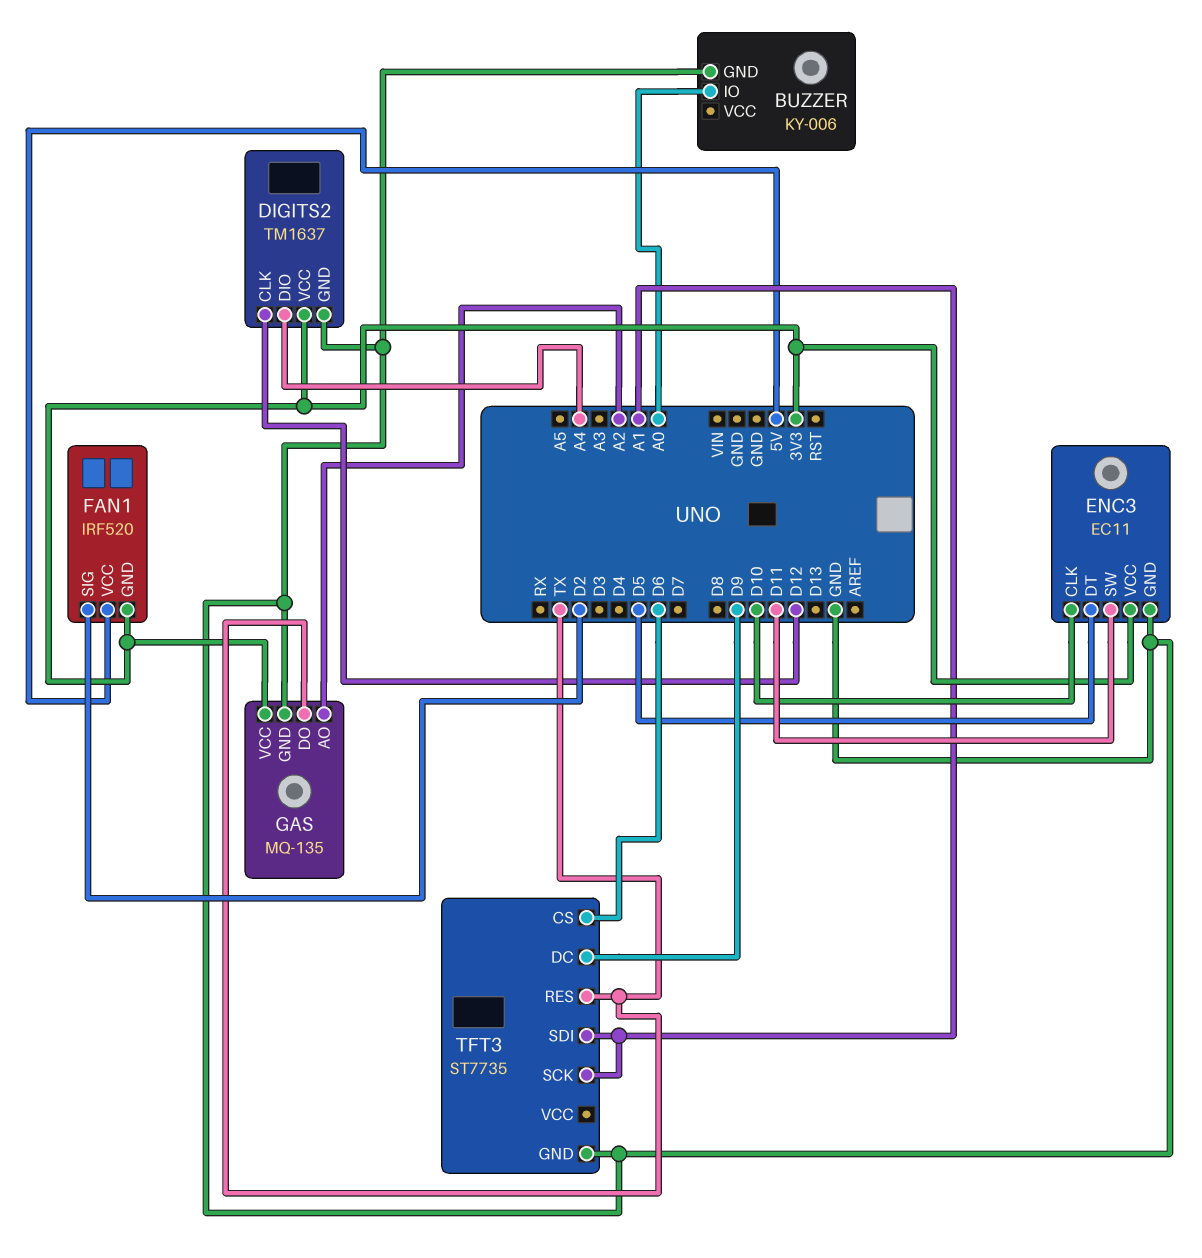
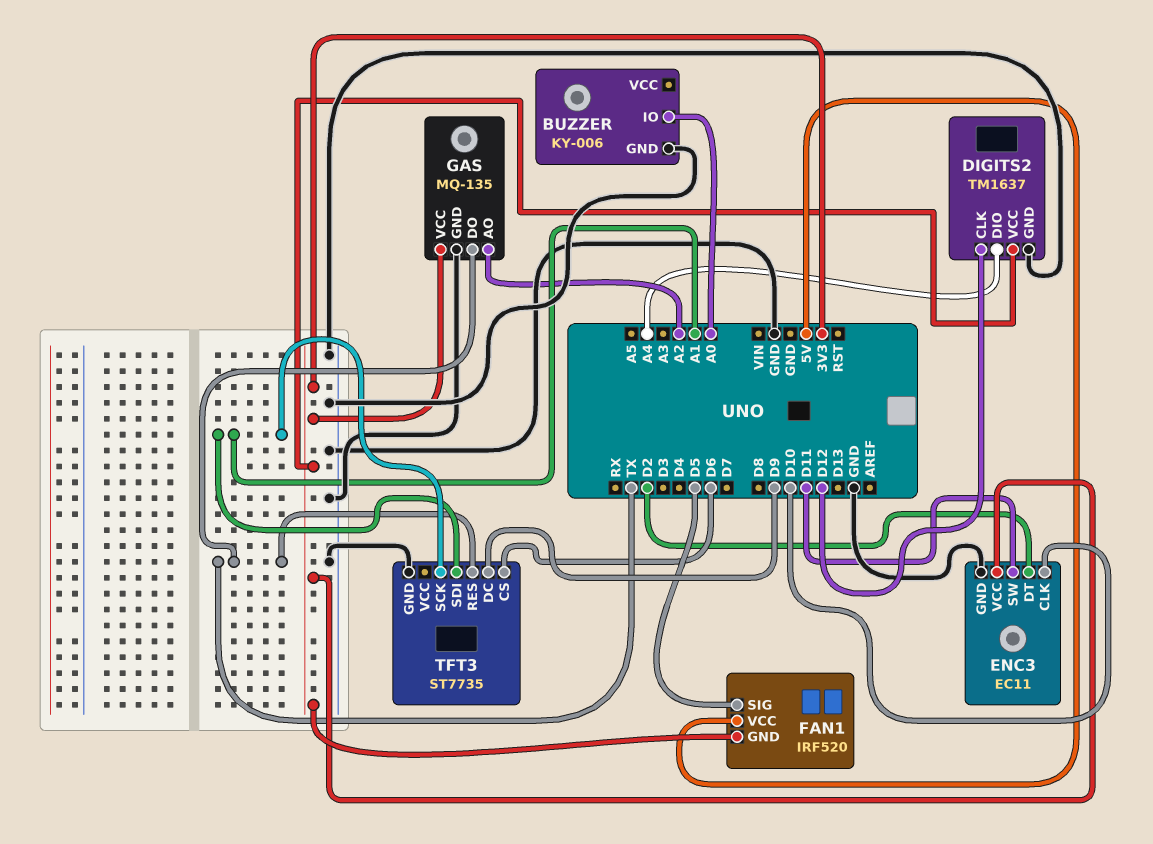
ENC3 pin DT: D5 -> D2
FAN1 pin SIG: D2 -> D5

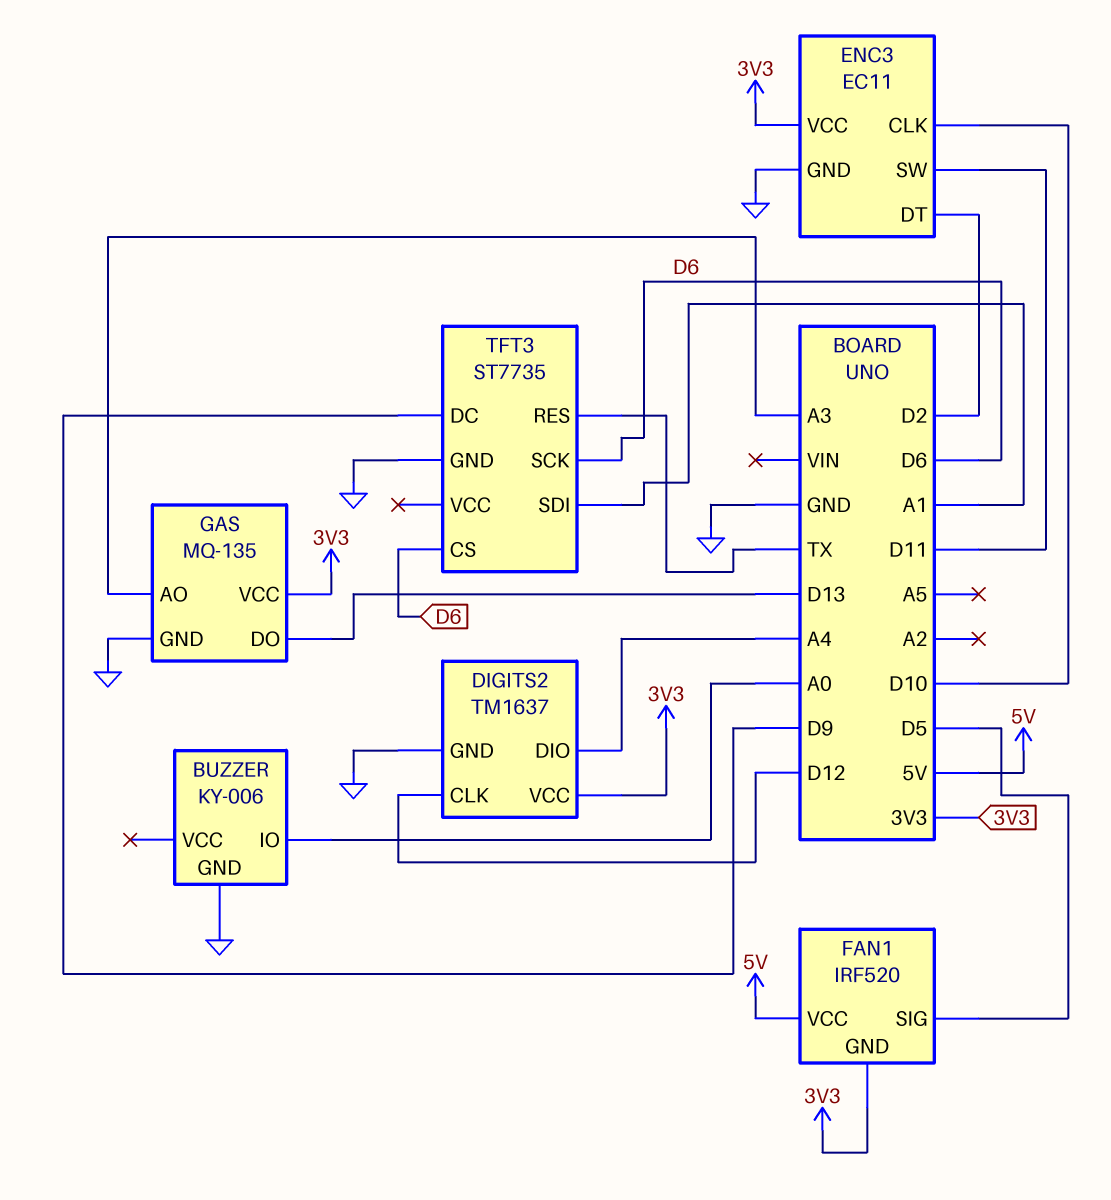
GAS pin AO: A2 -> A3
GAS pin DO: TX -> D13
TFT3 pin SCK: A1 -> D6

